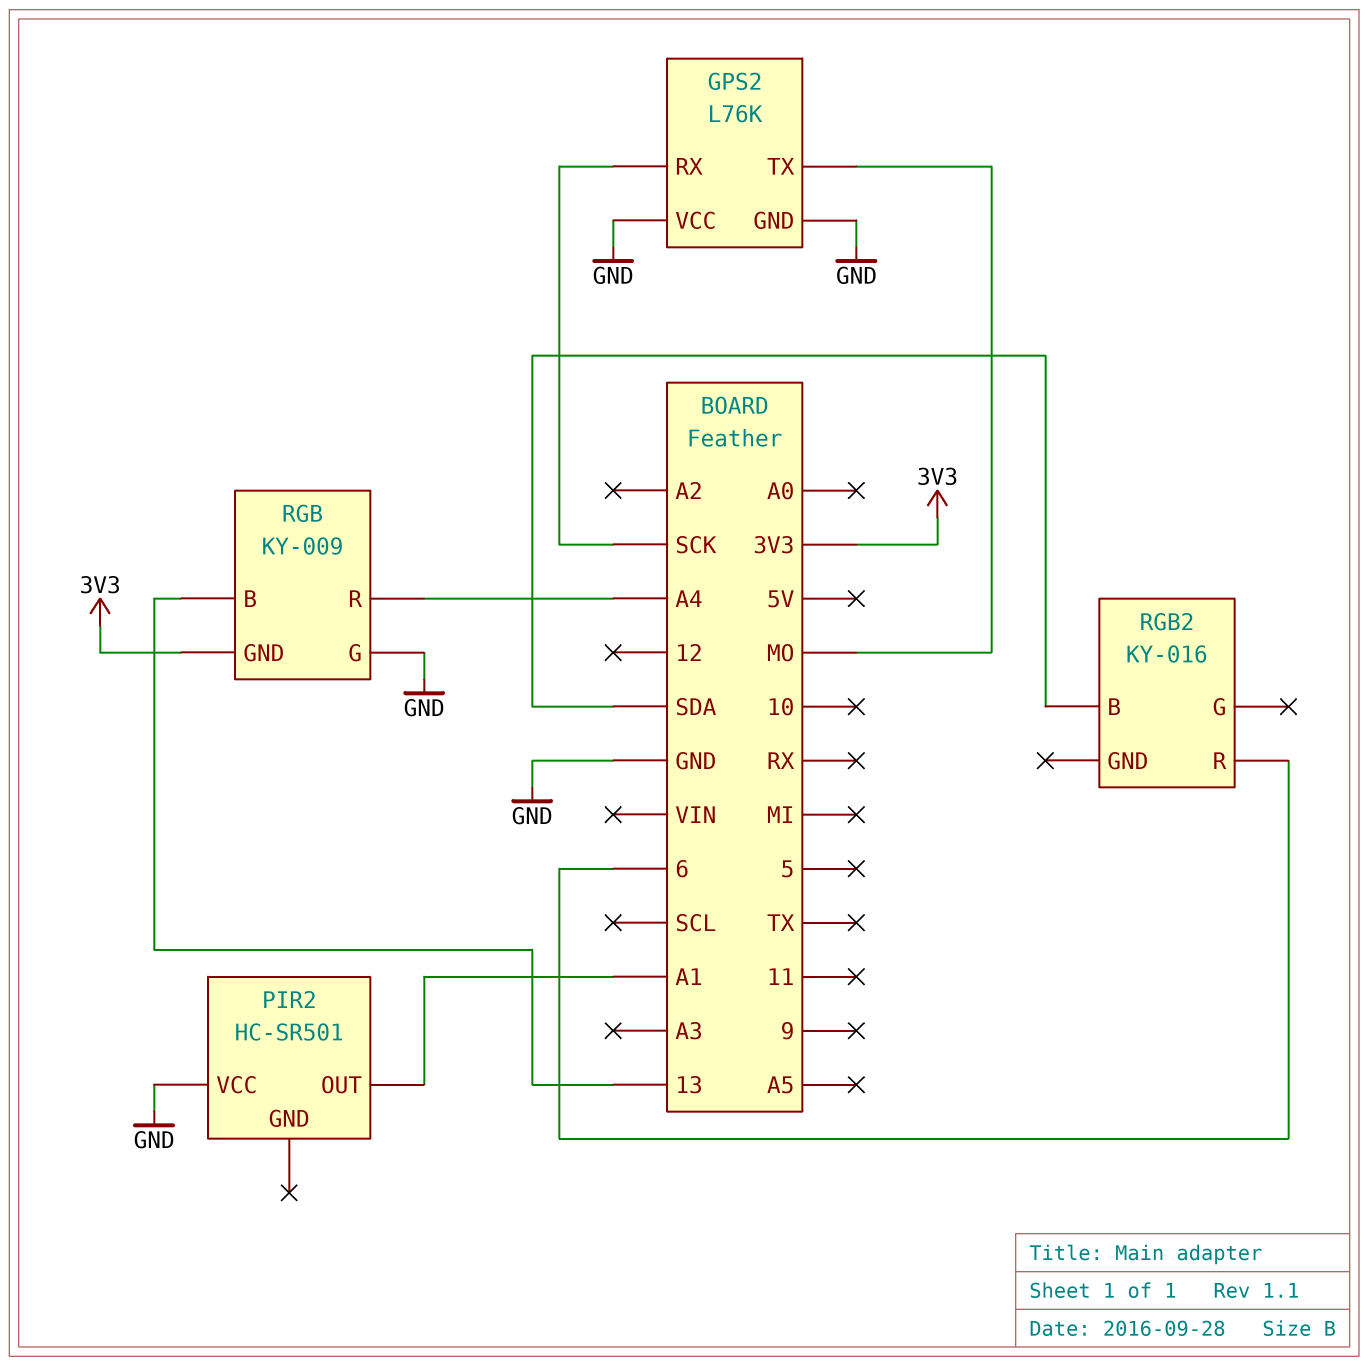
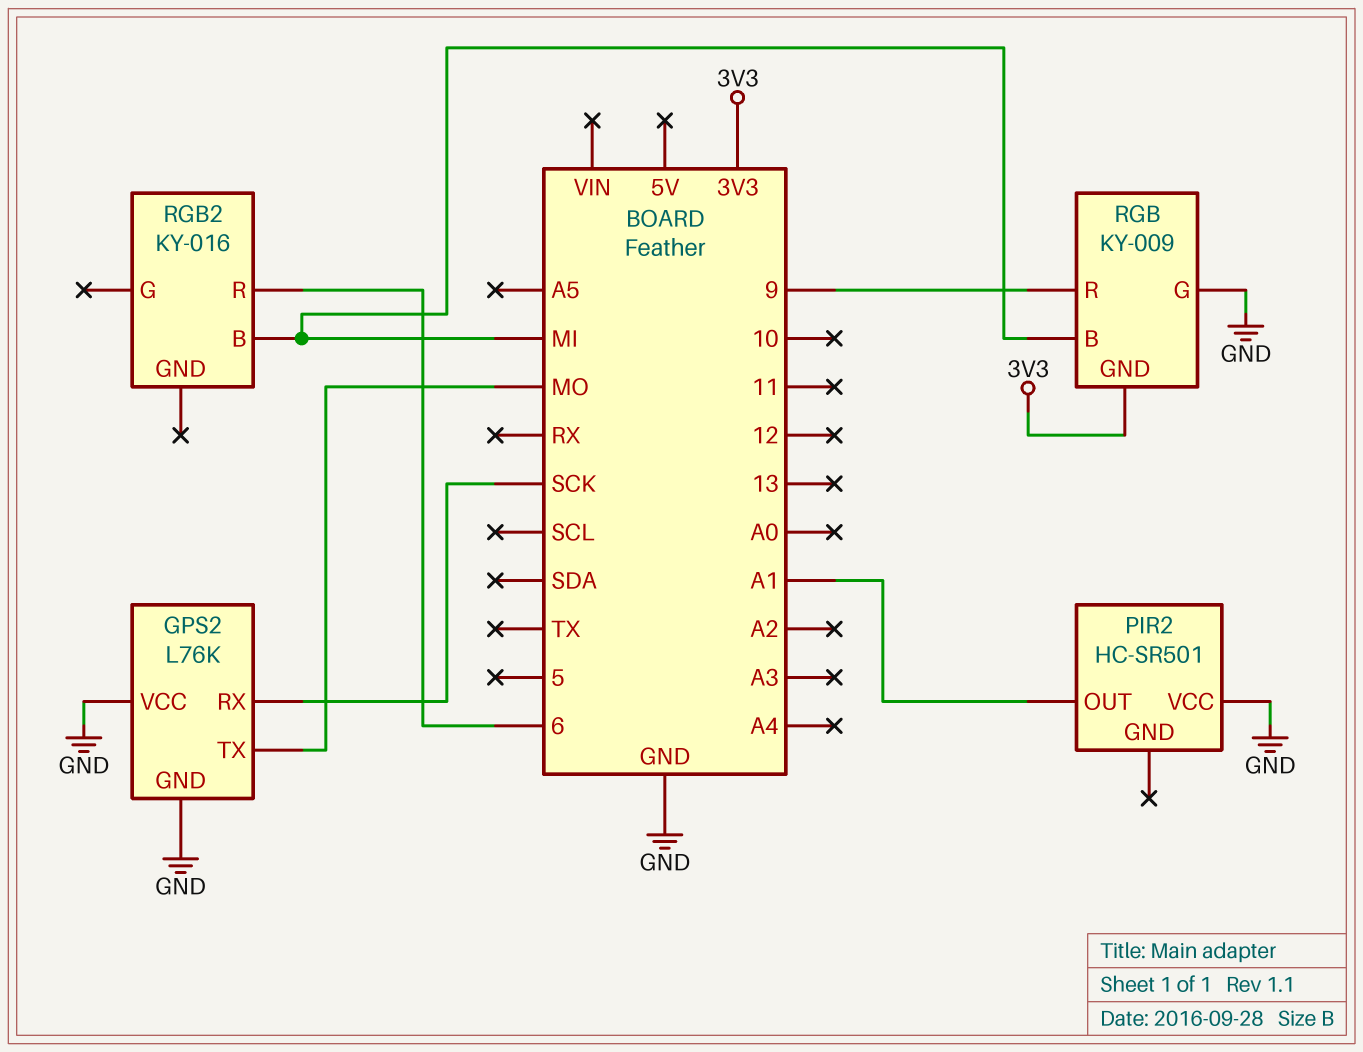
RGB pin B: 13 -> MI
RGB pin R: A4 -> 9
RGB2 pin B: SDA -> MI

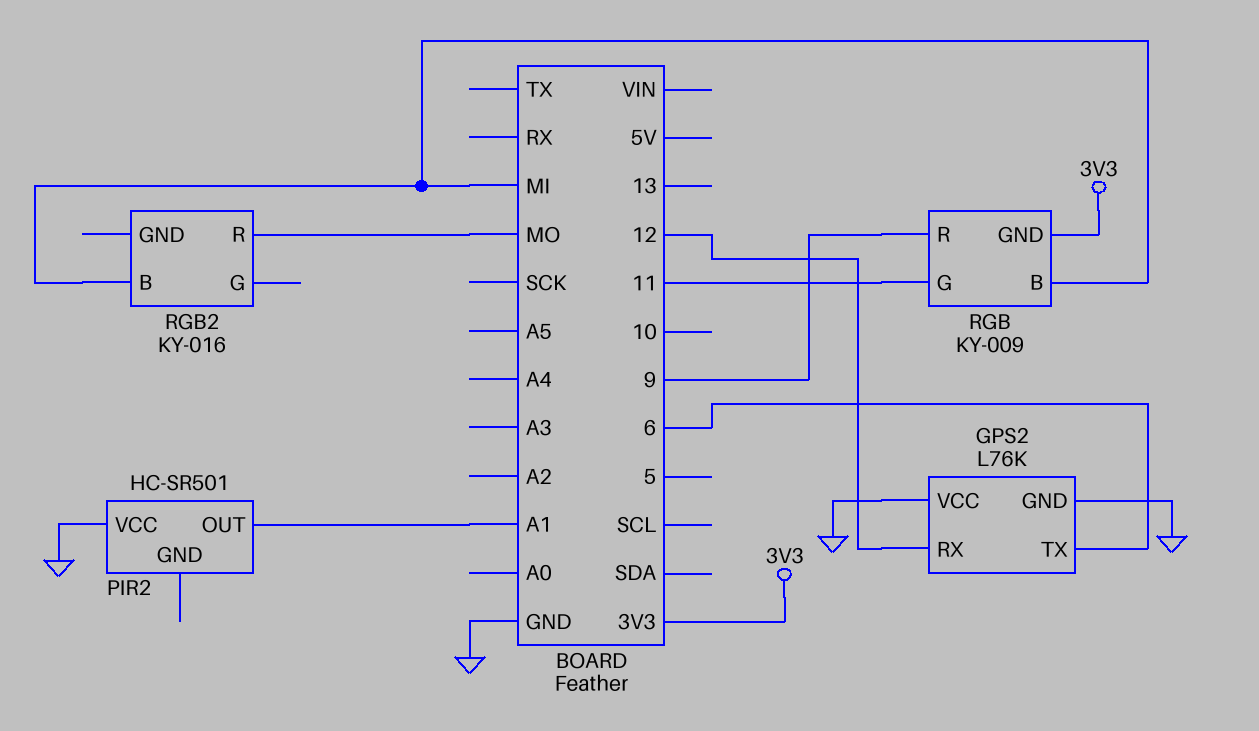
GPS2 pin RX: SCK -> 12
GPS2 pin TX: MO -> 6
RGB pin G: GND -> 11
RGB2 pin R: 6 -> MO

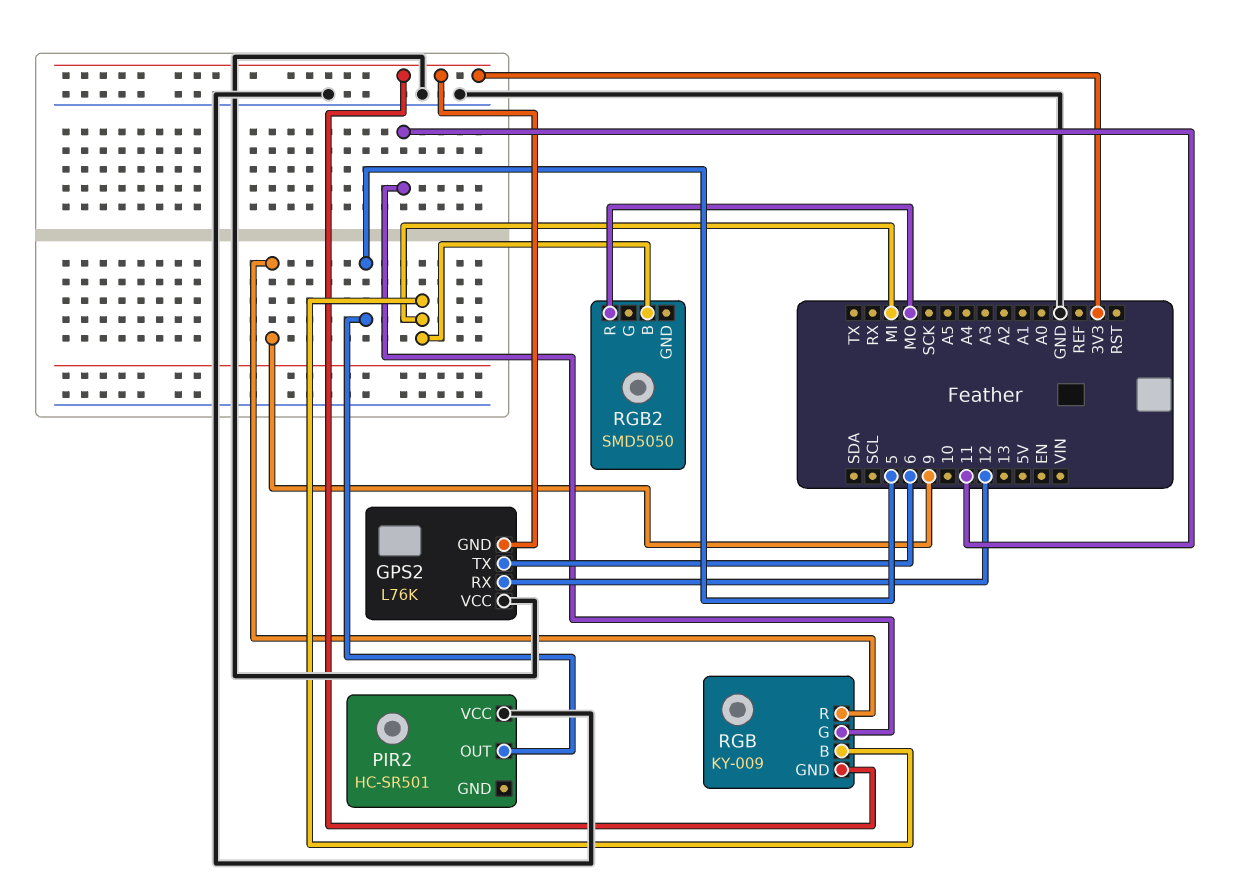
GPS2 pin GND: GND -> 3V3
PIR2 pin OUT: A1 -> 5
RGB2: KY-016 -> SMD5050

